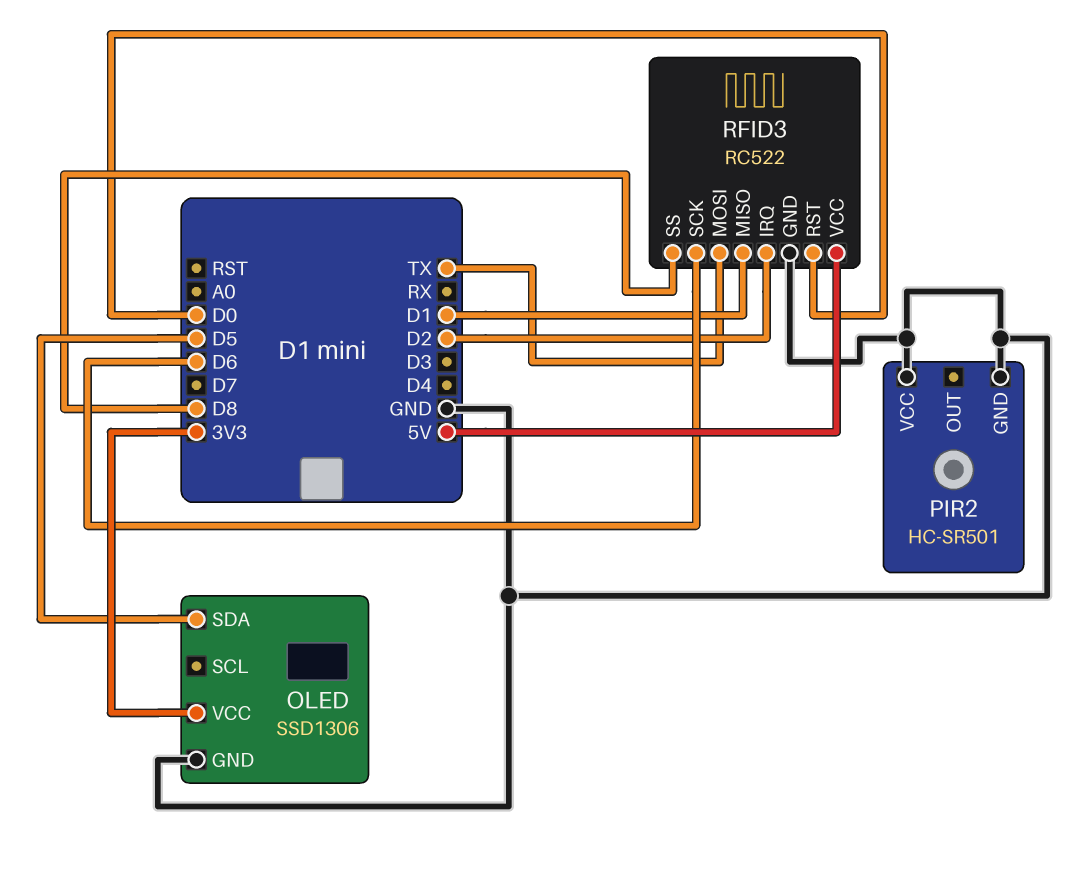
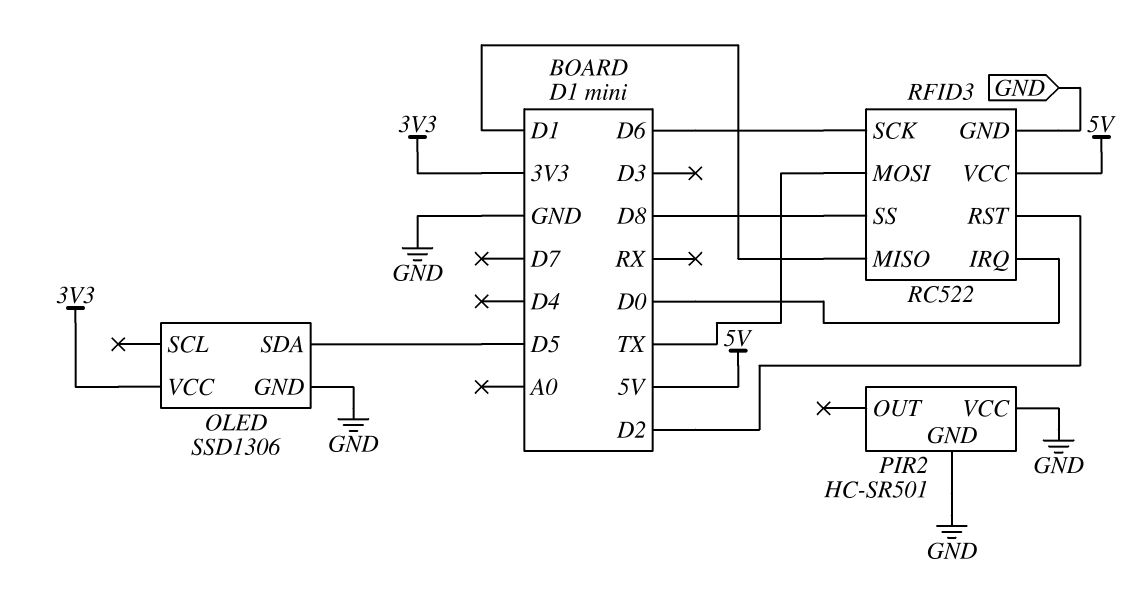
RFID3 pin IRQ: D2 -> D0
RFID3 pin RST: D0 -> D2

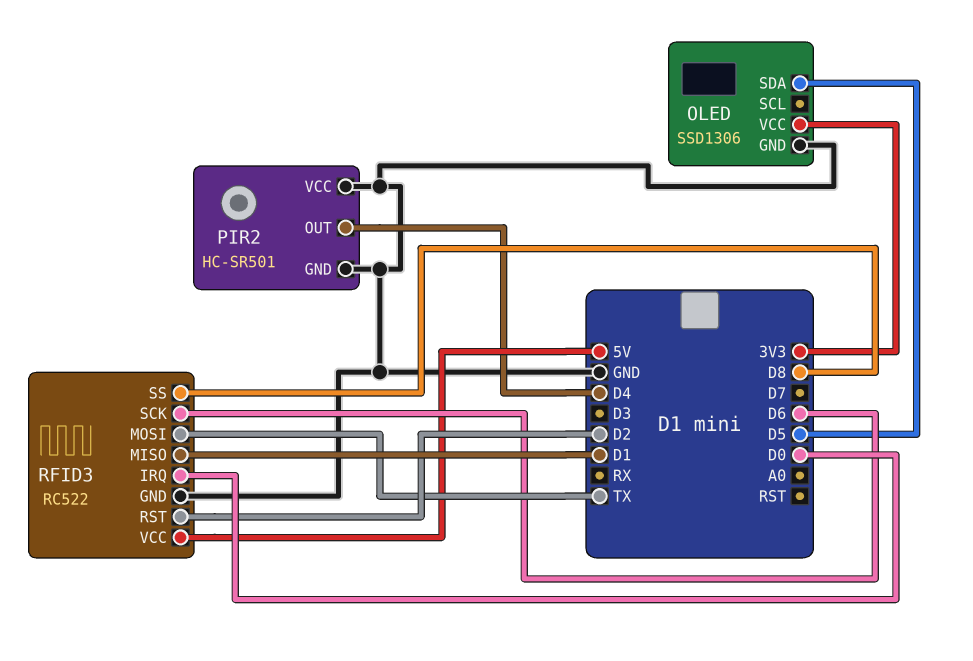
PIR2 pin OUT: none -> D4

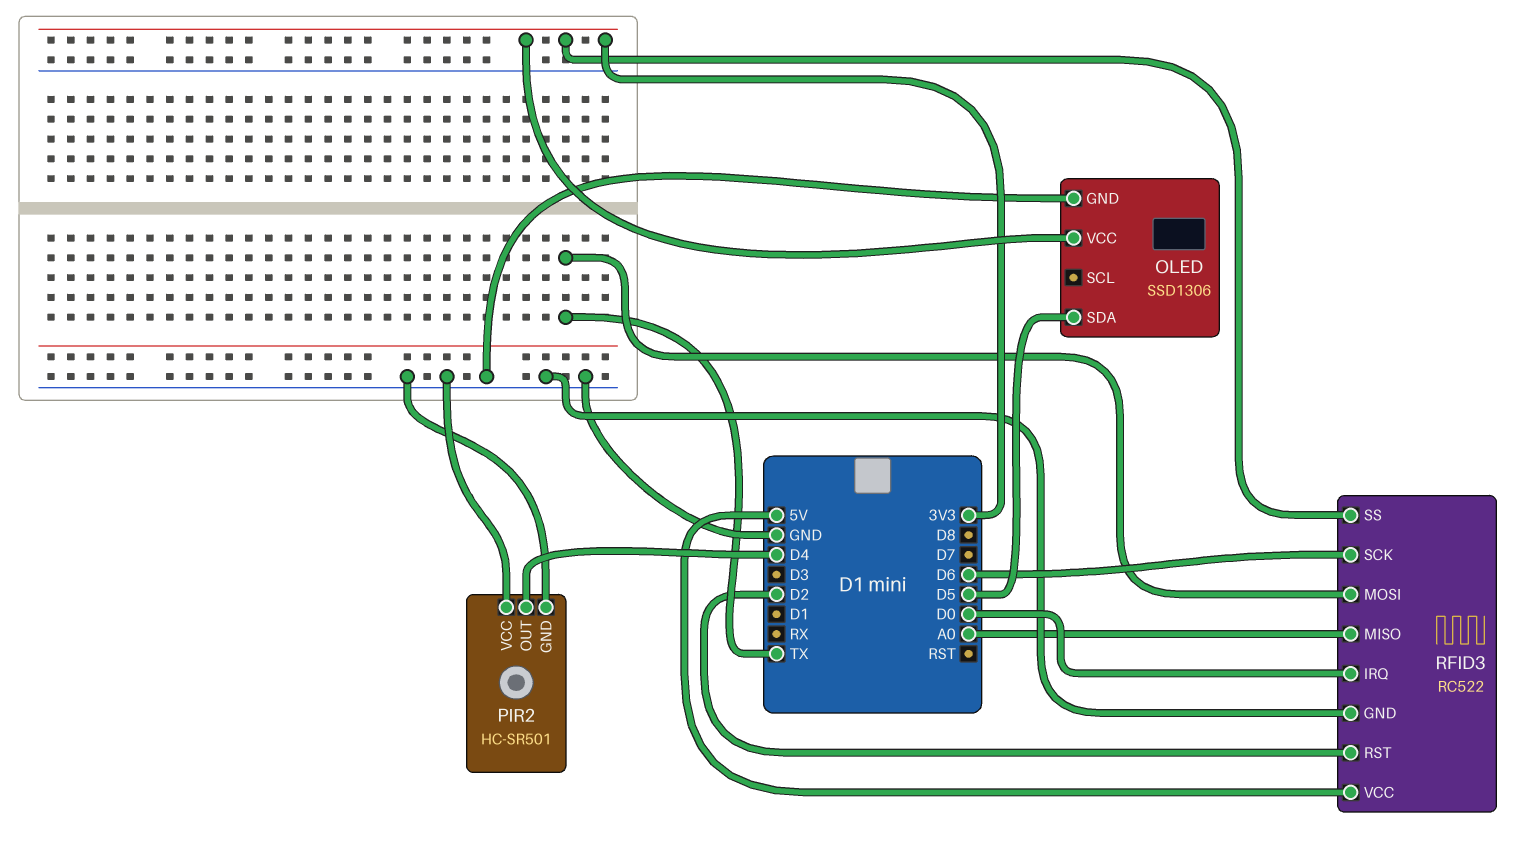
RFID3 pin MISO: D1 -> A0
RFID3 pin SS: D8 -> 3V3

